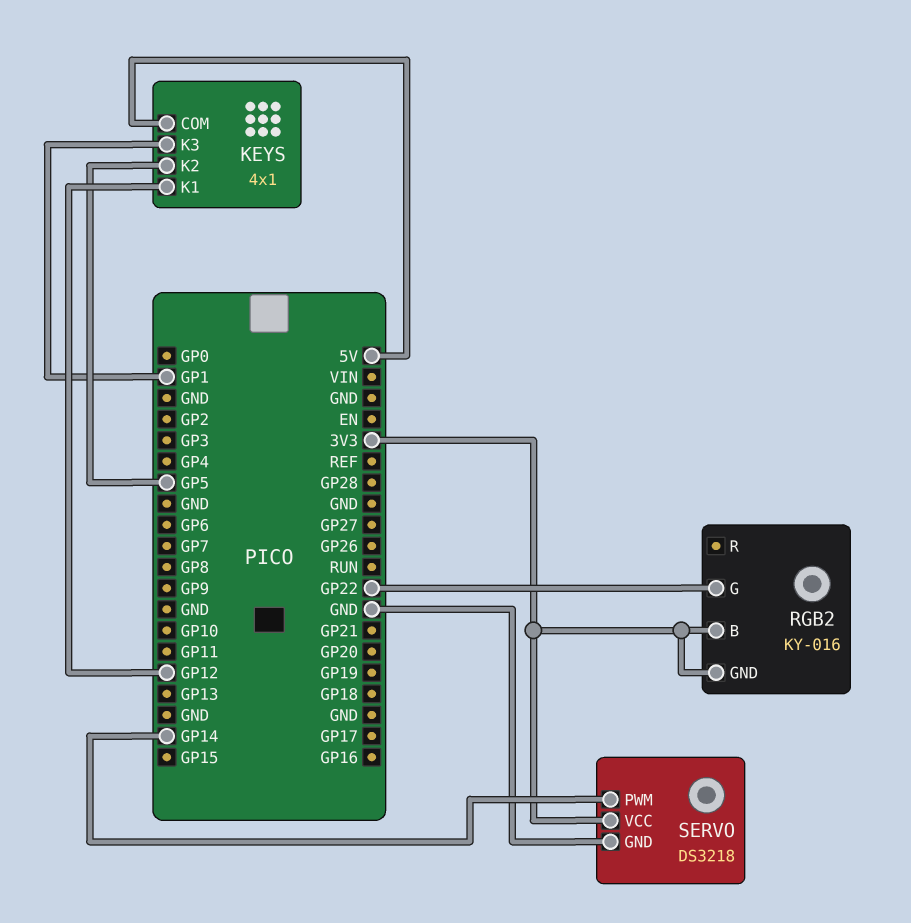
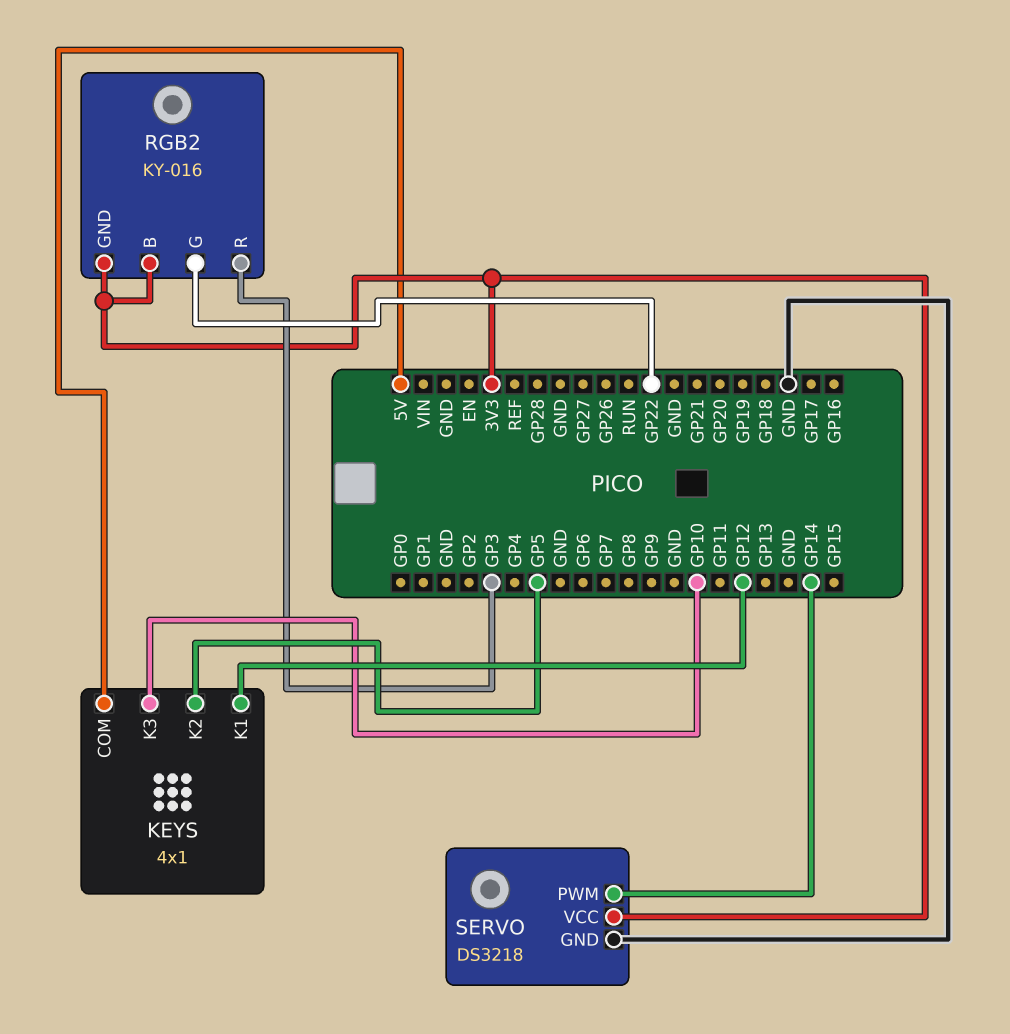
KEYS pin K3: GP1 -> GP10
RGB2 pin R: none -> GP3

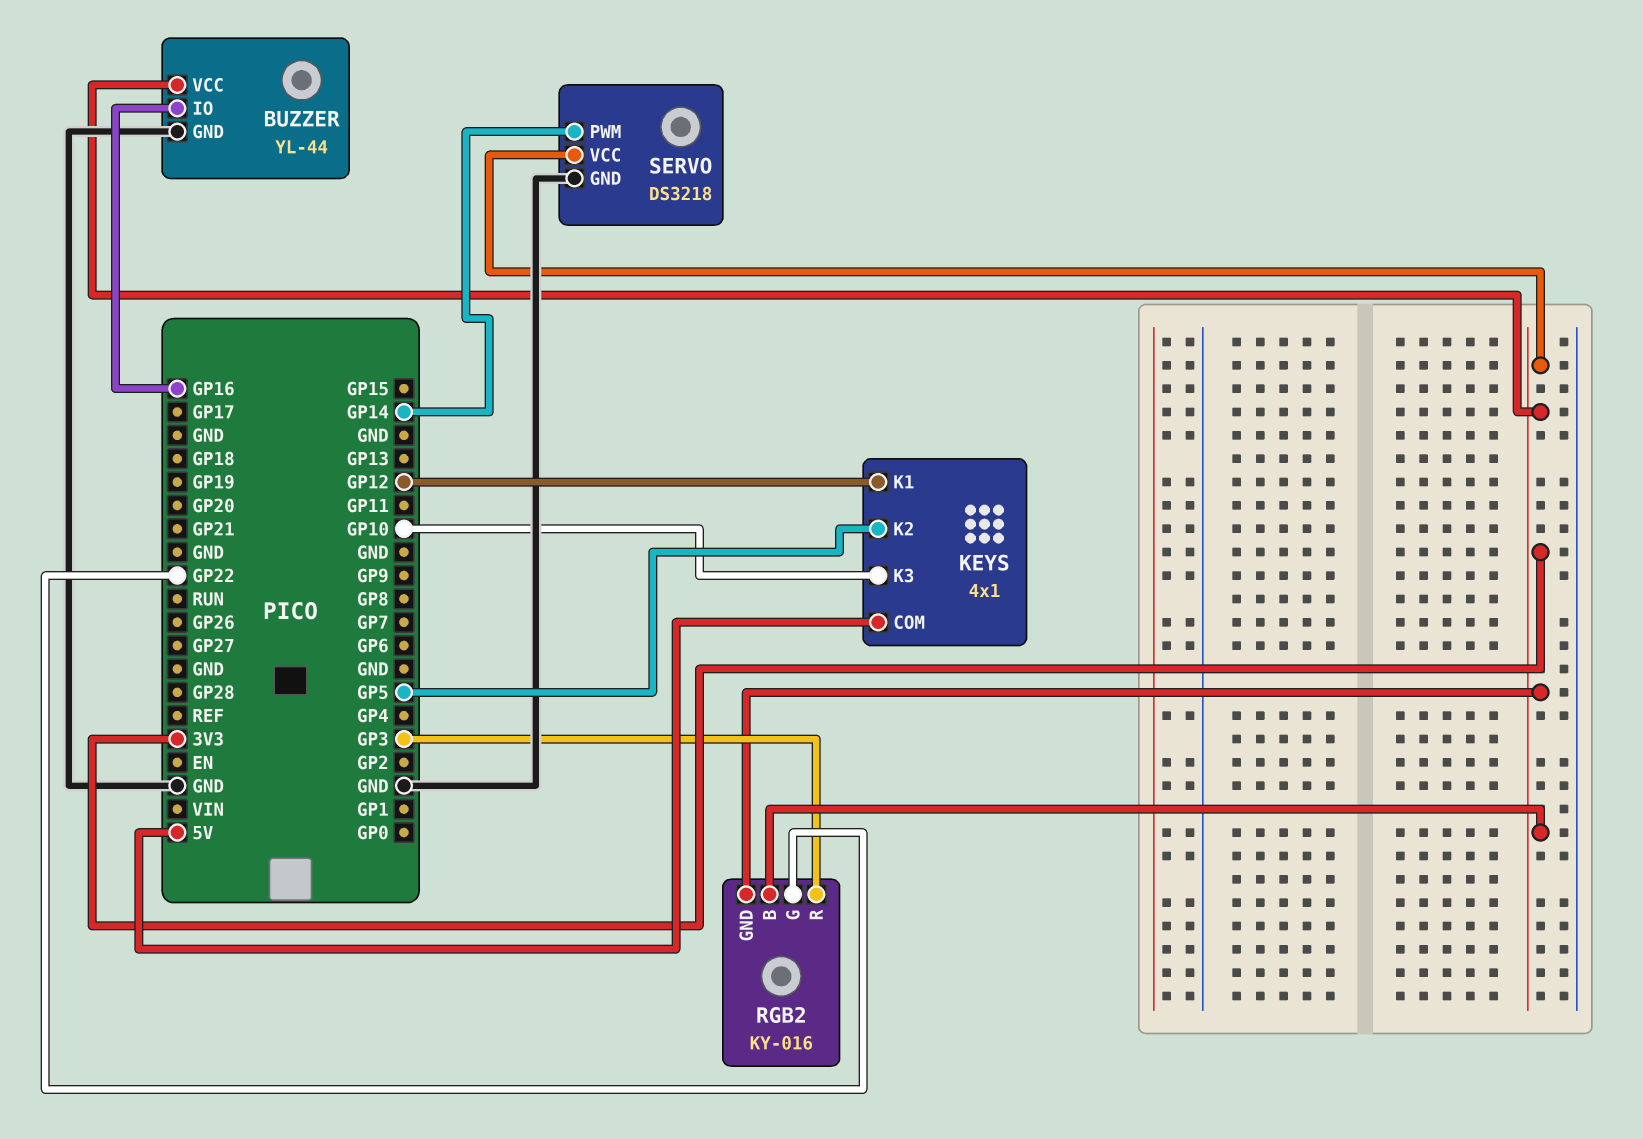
BUZZER: none -> YL-44
BUZZER pin GND: none -> GND
BUZZER pin IO: none -> GP16
BUZZER pin VCC: none -> 3V3

